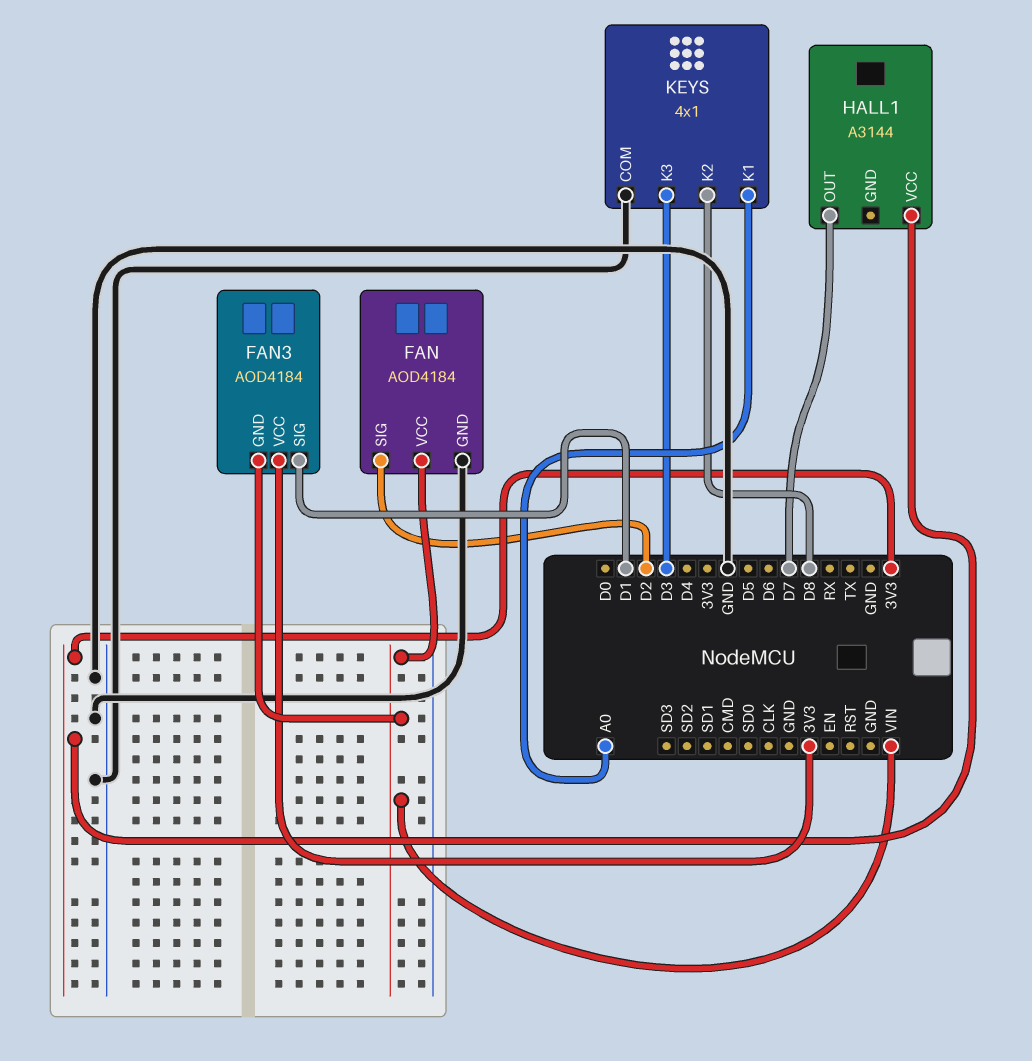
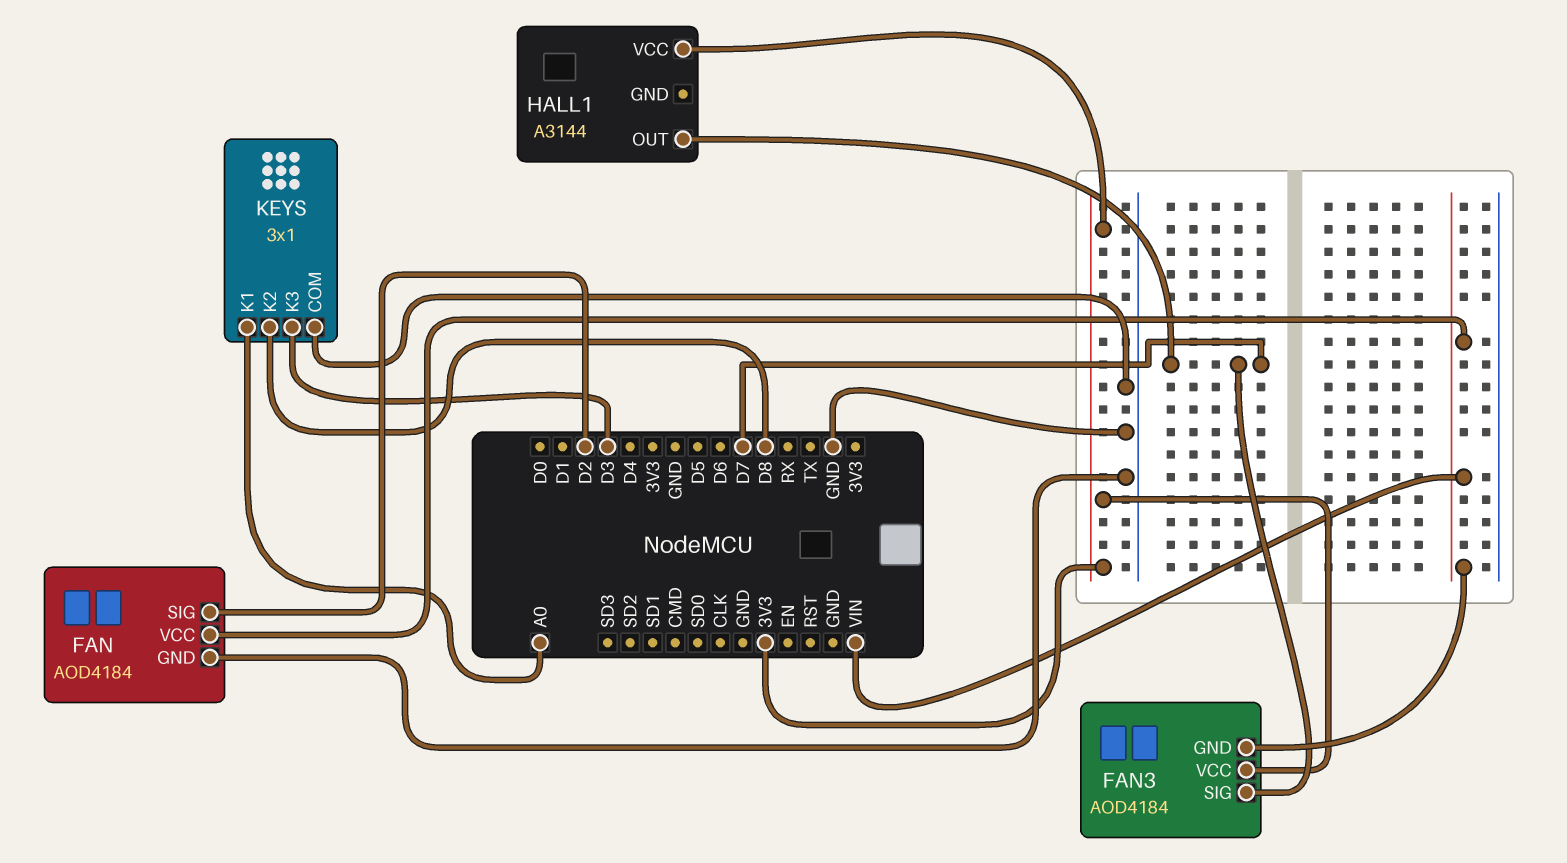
FAN3 pin SIG: D1 -> D7
KEYS: 4x1 -> 3x1

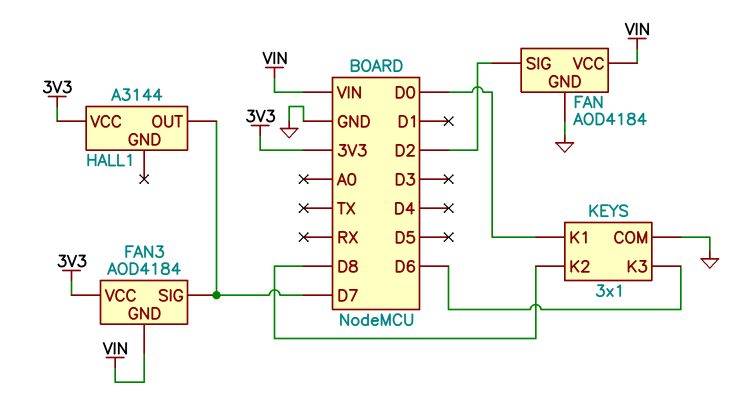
KEYS pin K1: A0 -> D0
KEYS pin K3: D3 -> D6

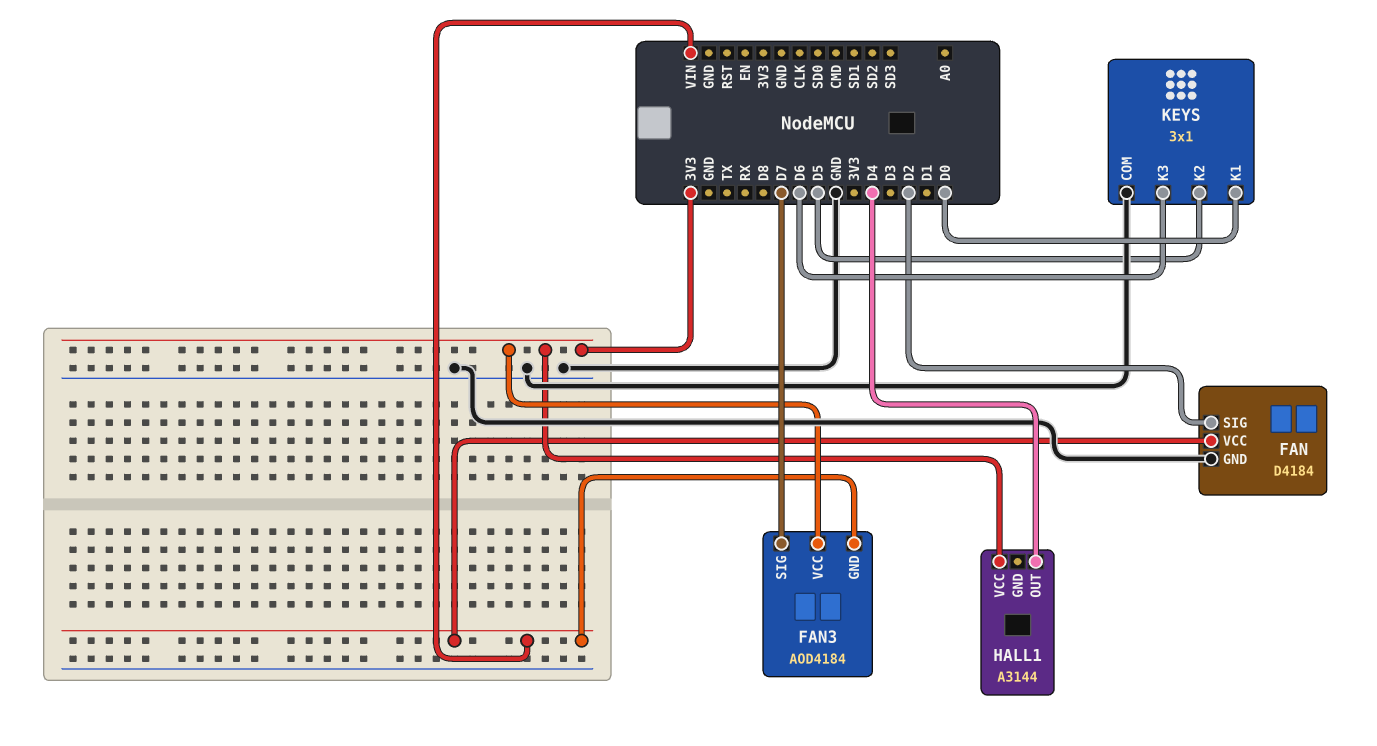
FAN: AOD4184 -> D4184
HALL1 pin OUT: D7 -> D4
KEYS pin K2: D8 -> D5

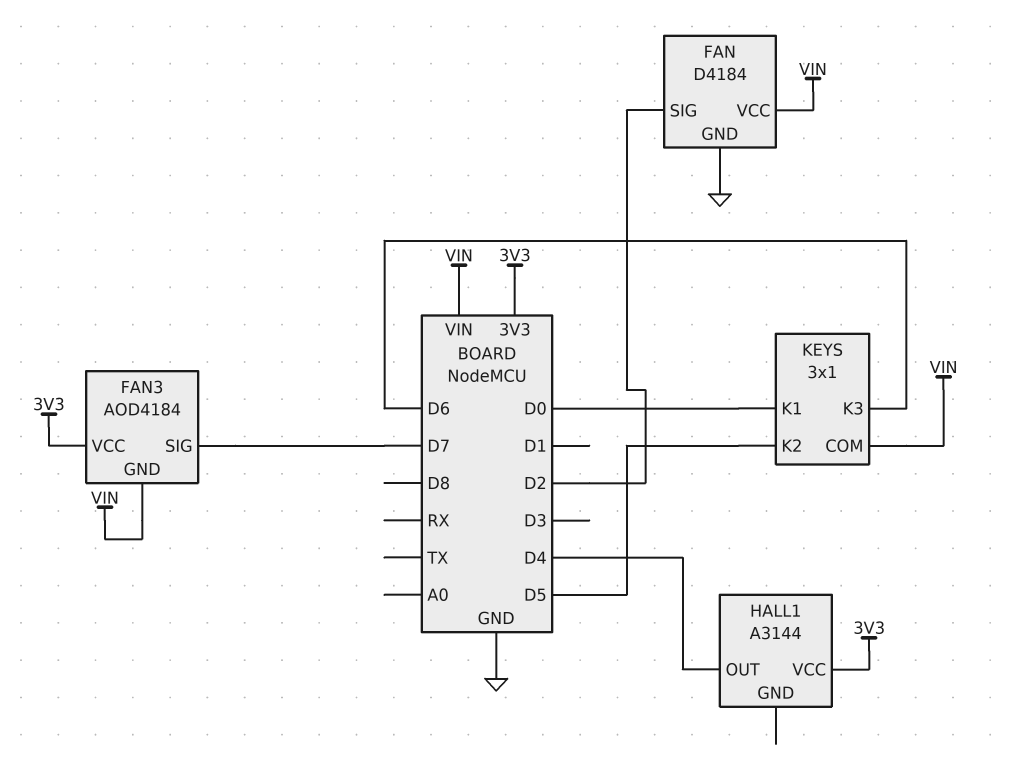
KEYS pin COM: GND -> VIN

